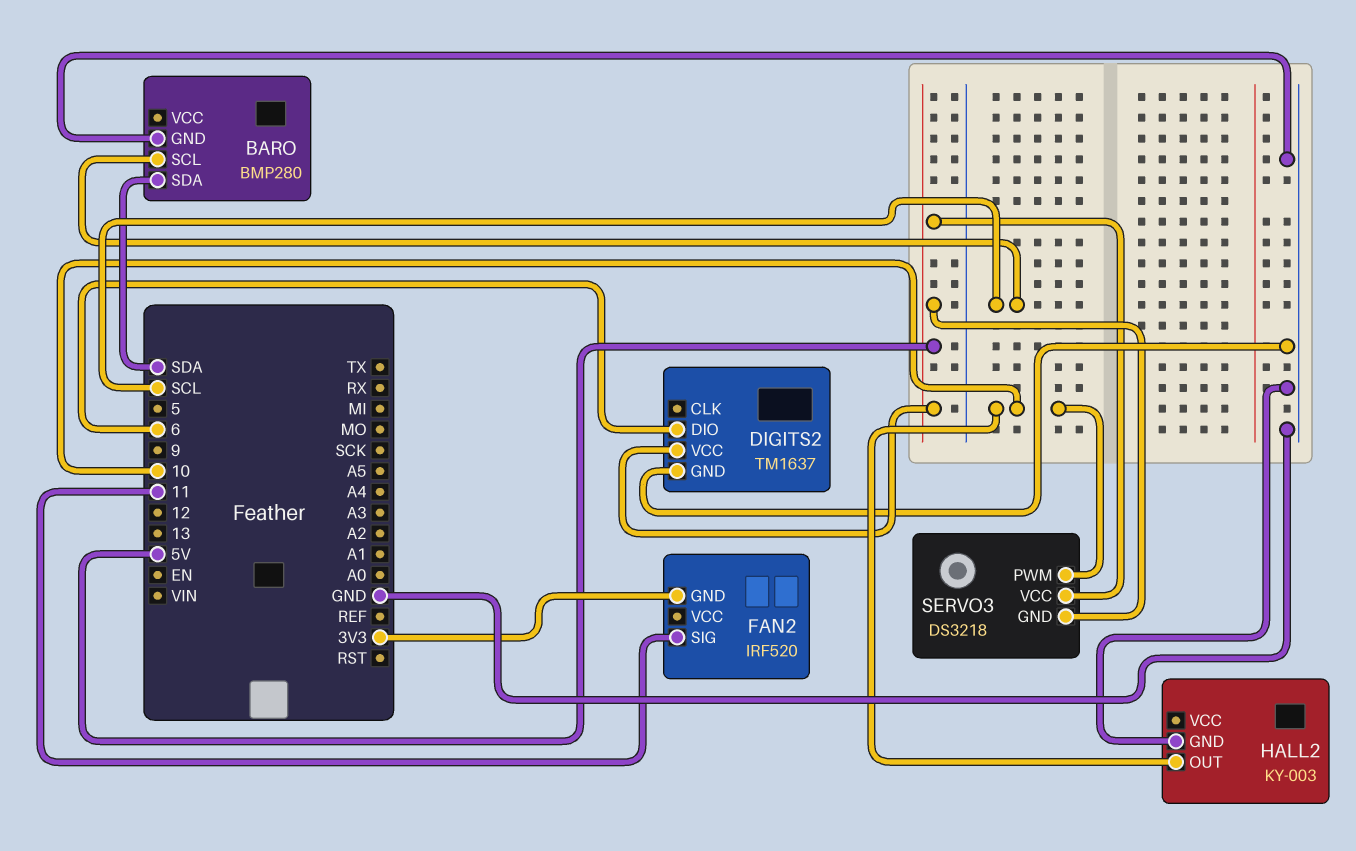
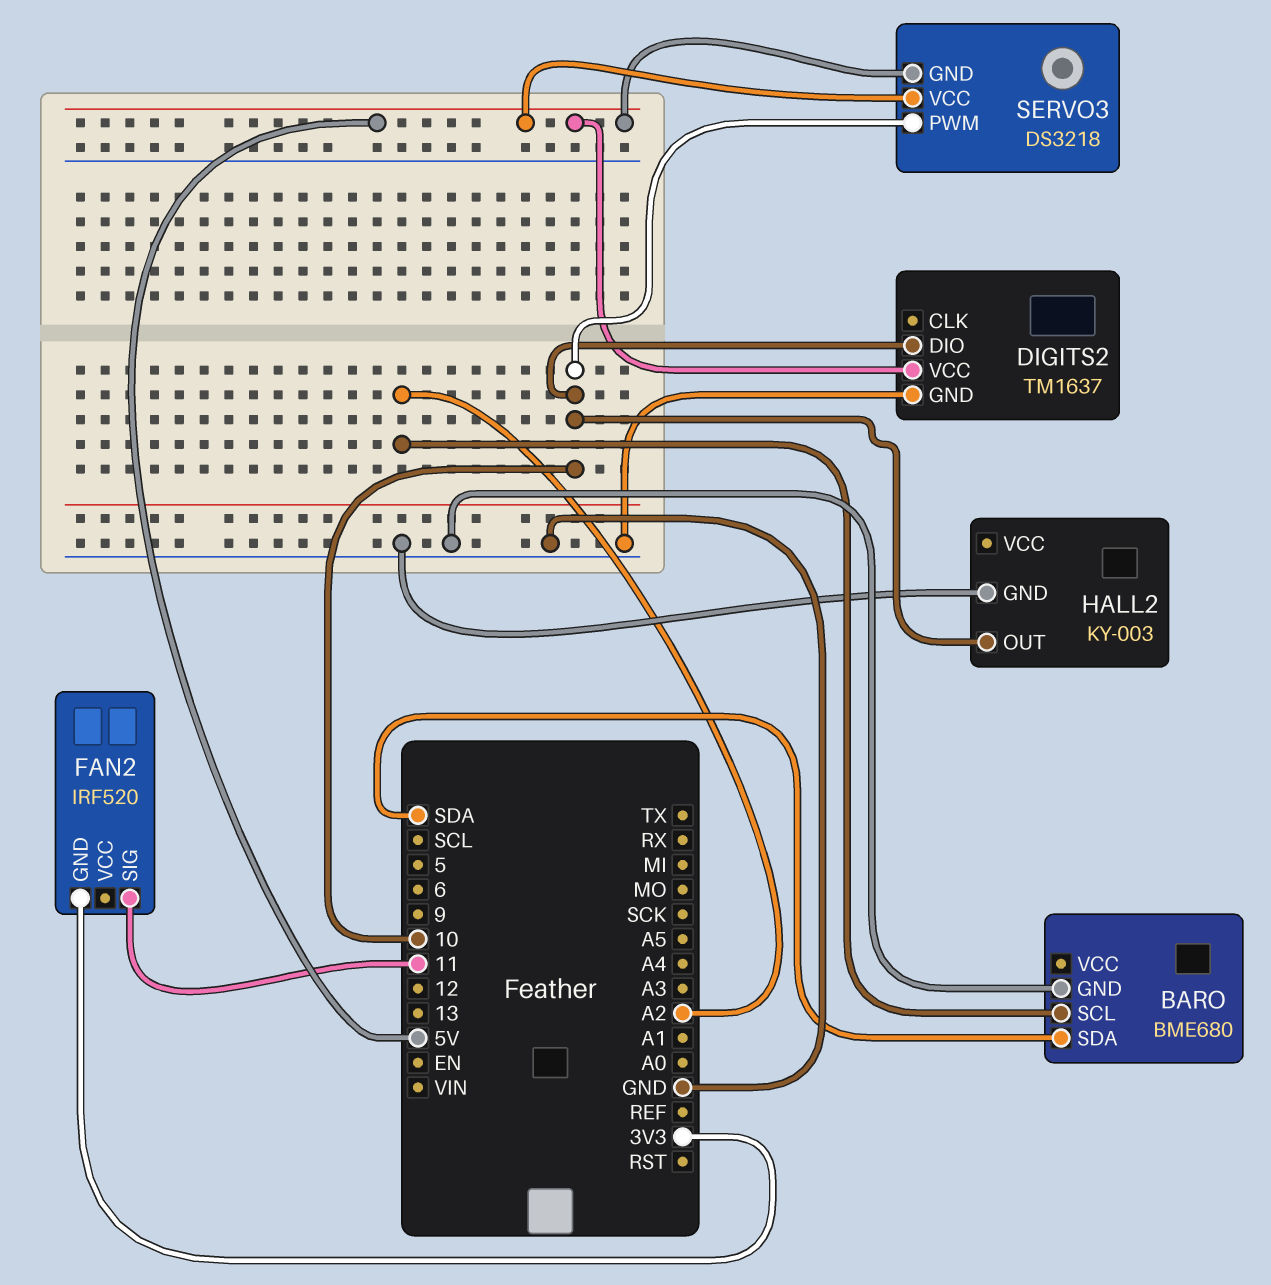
BARO: BMP280 -> BME680
BARO pin SCL: SCL -> A2
DIGITS2 pin DIO: 6 -> 10

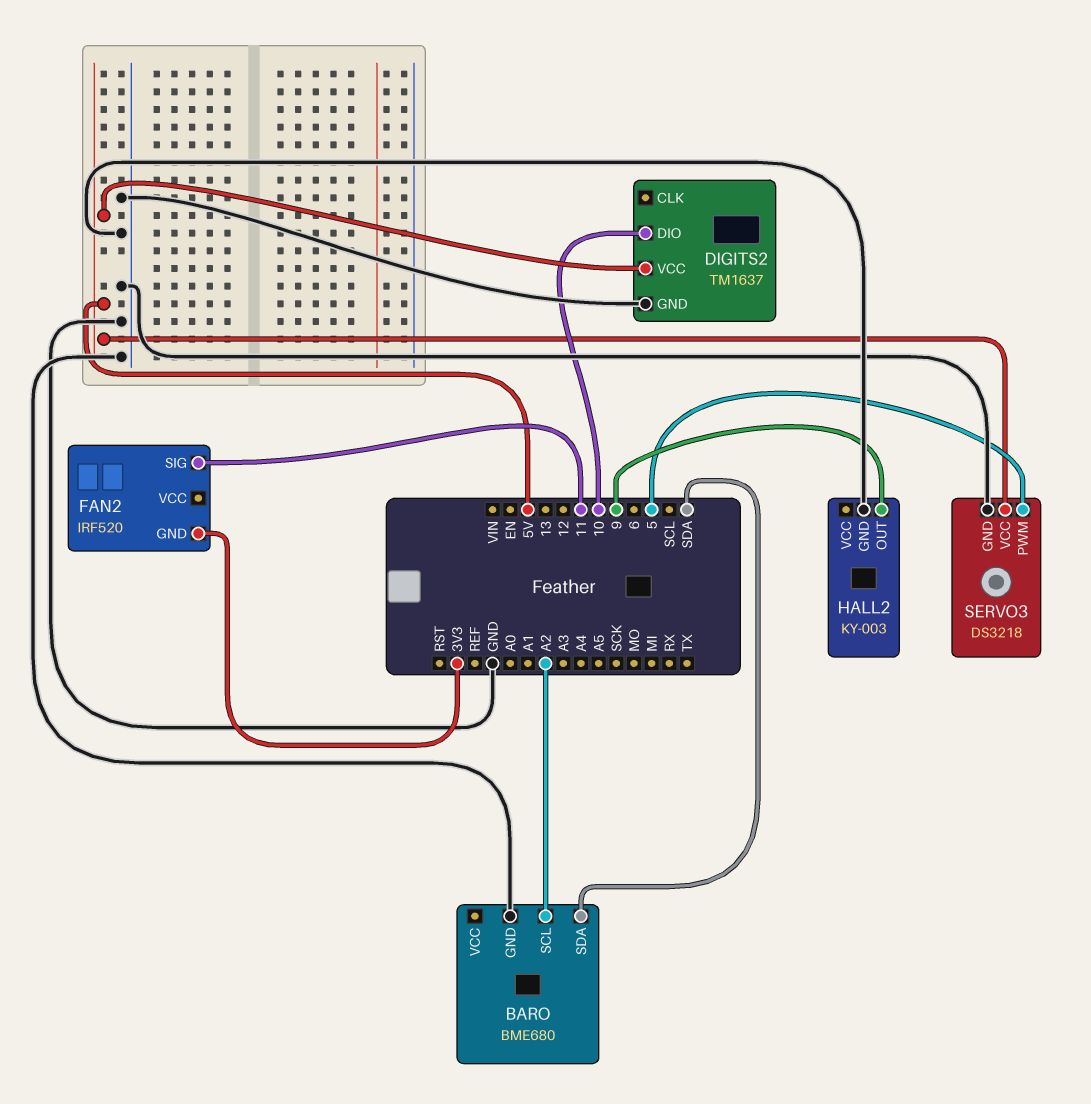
HALL2 pin OUT: 10 -> 9
SERVO3 pin GND: 5V -> GND
SERVO3 pin PWM: 10 -> 5

